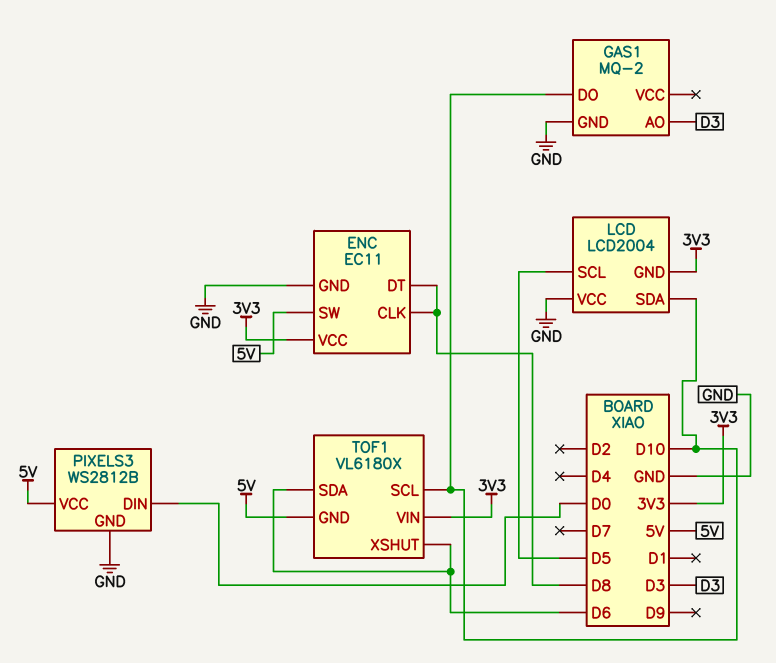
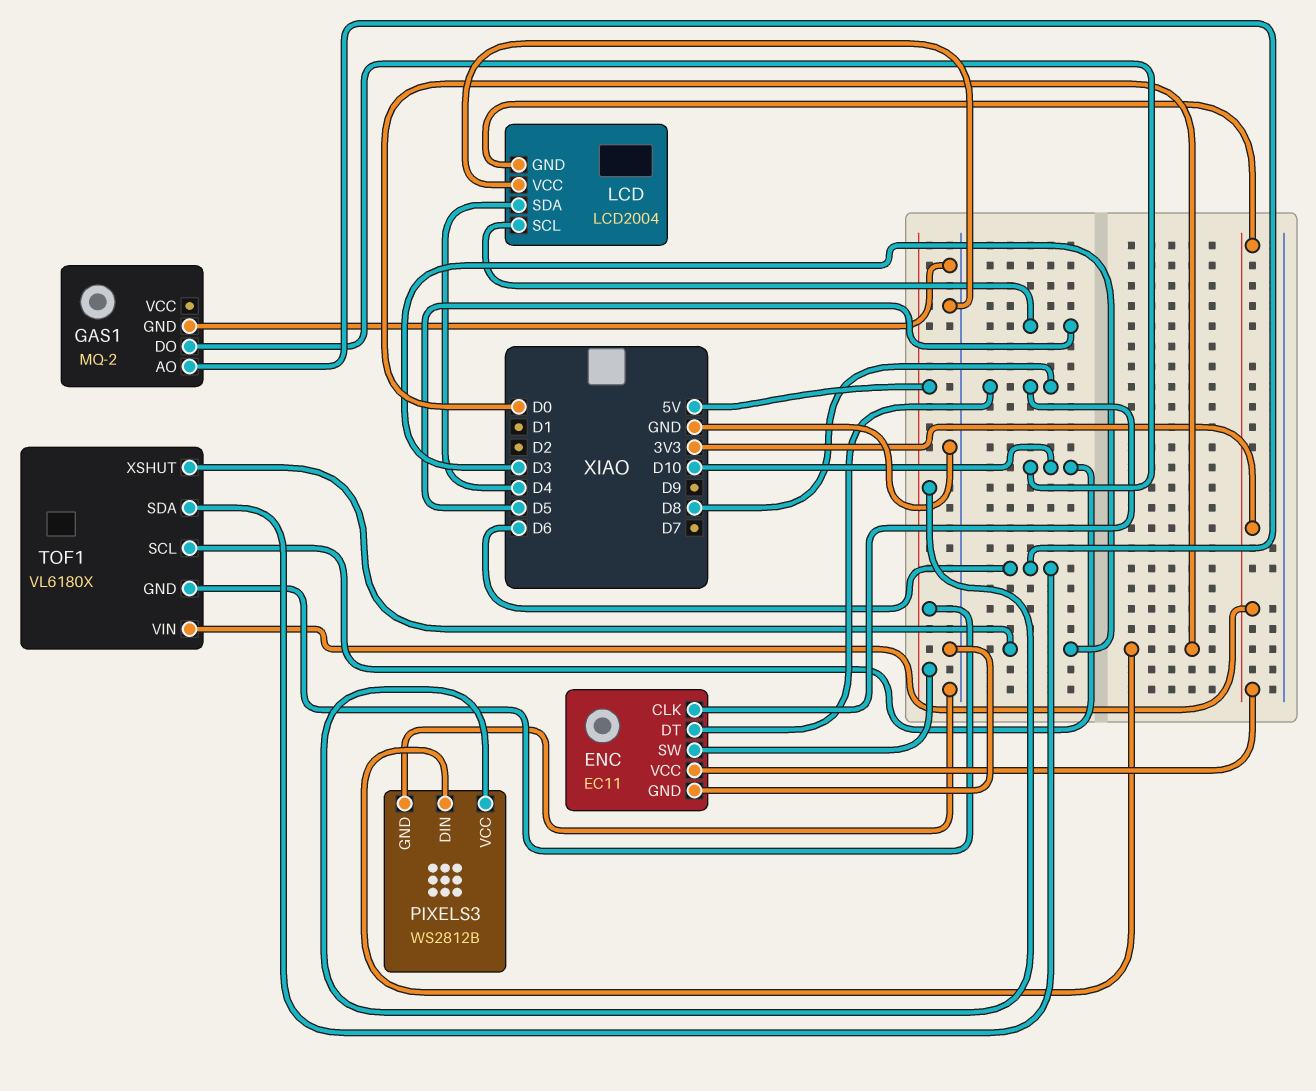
GAS1 pin AO: D3 -> D6
LCD pin SDA: D10 -> D4
TOF1 pin XSHUT: D6 -> D3

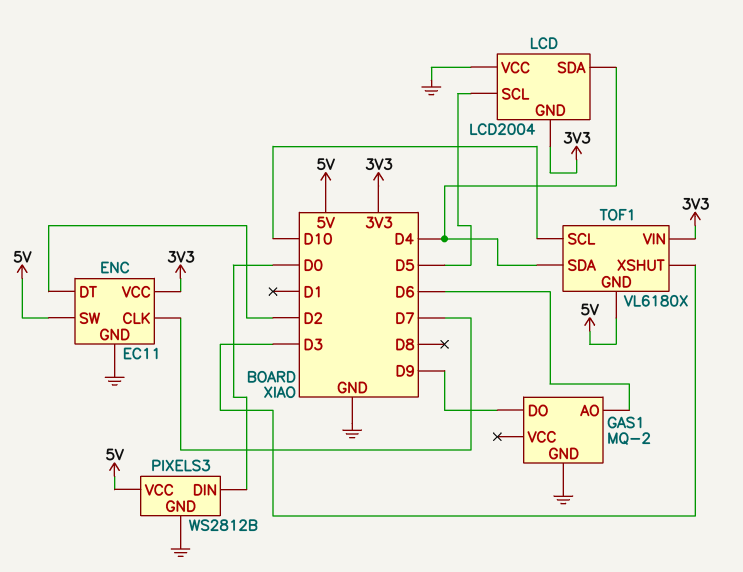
ENC pin CLK: D8 -> D7
ENC pin DT: D8 -> D2
GAS1 pin DO: D10 -> D9
TOF1 pin SDA: D6 -> D4

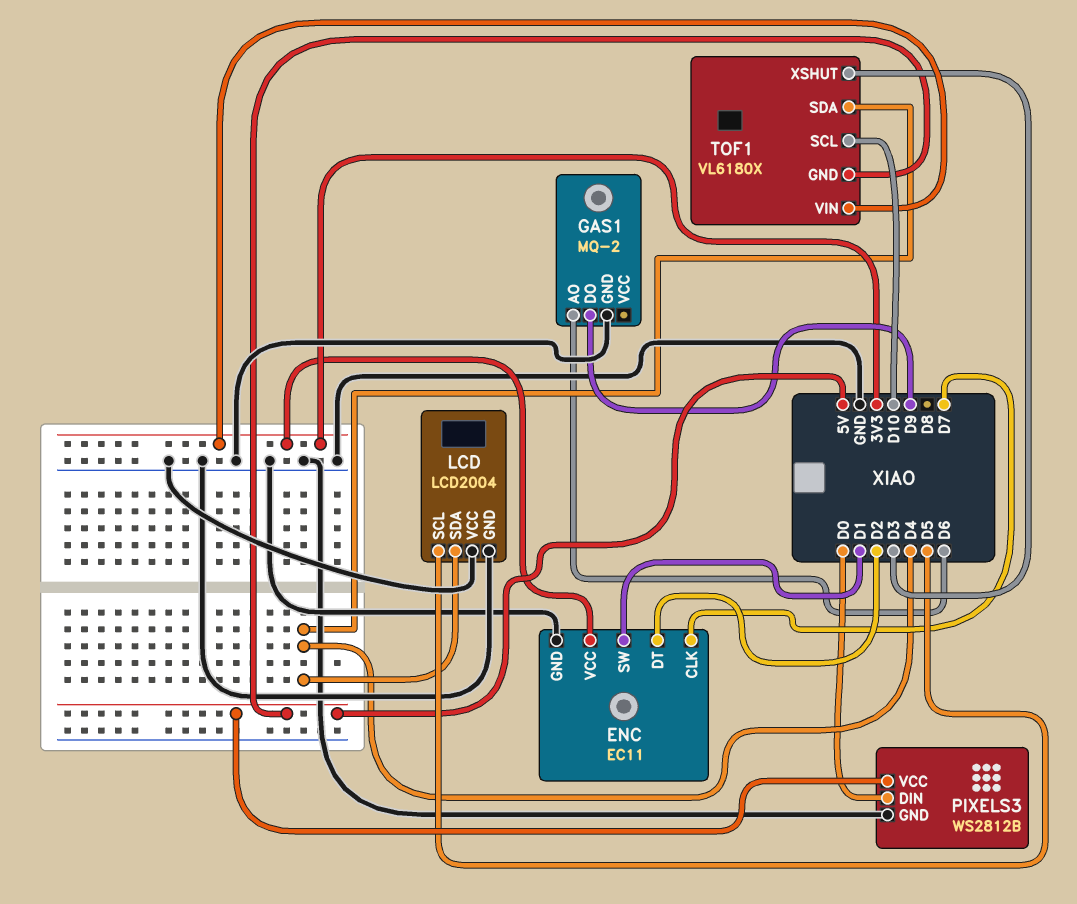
ENC pin SW: 5V -> D1
LCD pin GND: 3V3 -> GND

